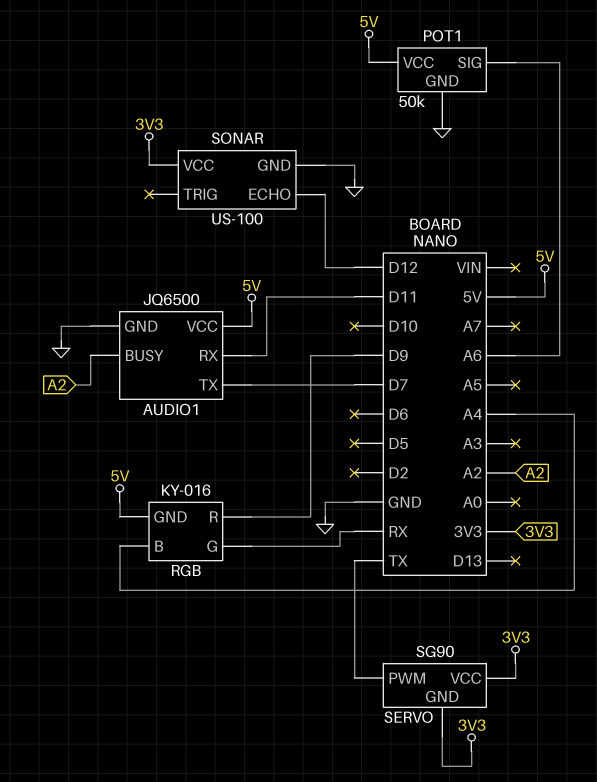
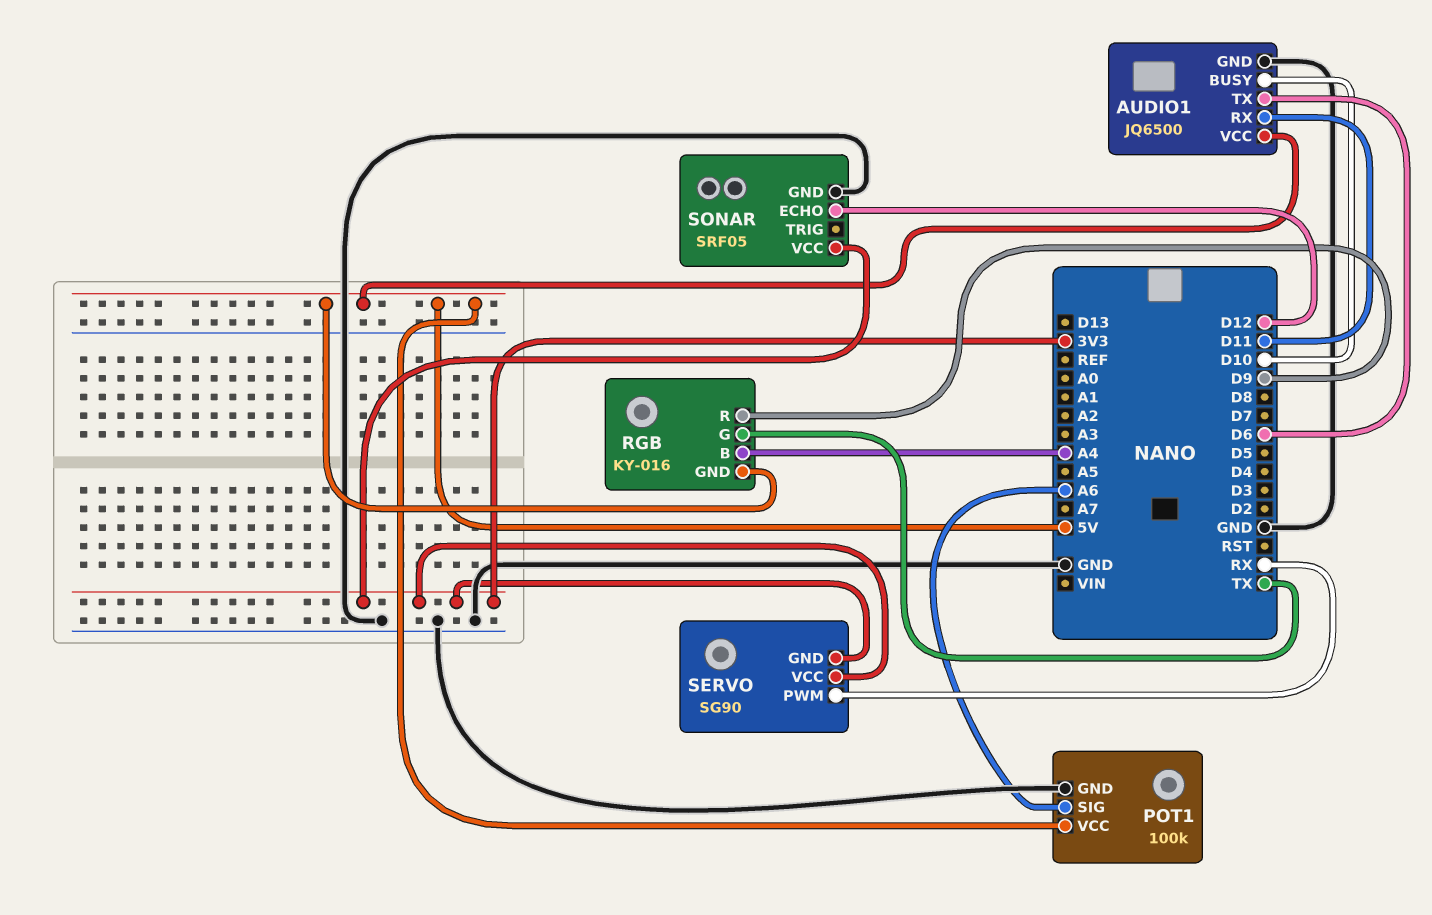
AUDIO1 pin BUSY: A2 -> D10
AUDIO1 pin TX: D7 -> D6
POT1: 50k -> 100k
RGB pin G: RX -> TX
SERVO pin PWM: TX -> RX
SONAR: US-100 -> SRF05

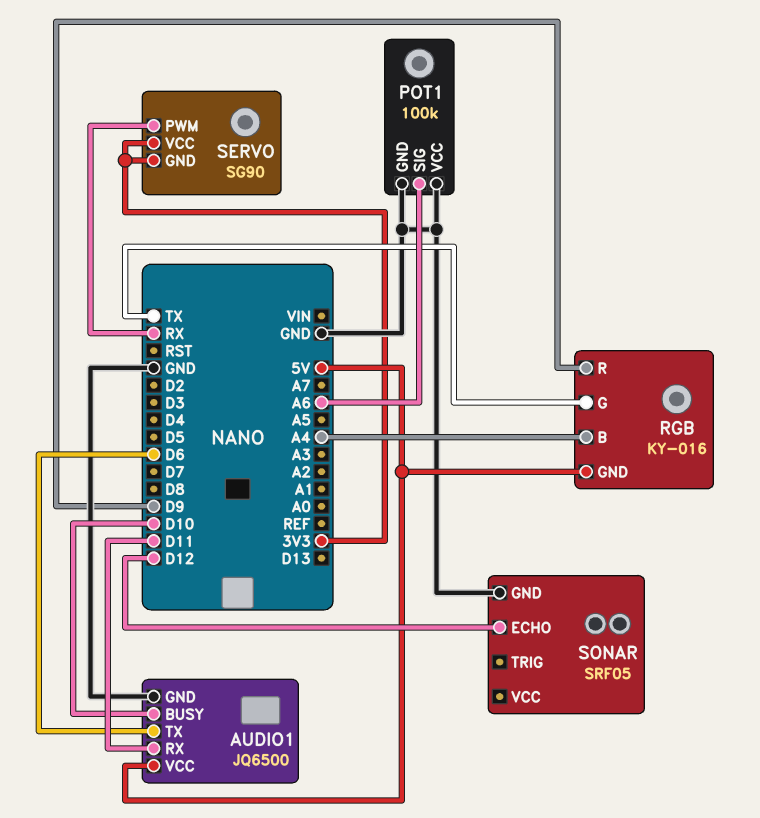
POT1 pin VCC: 5V -> GND
SONAR pin VCC: 3V3 -> none

